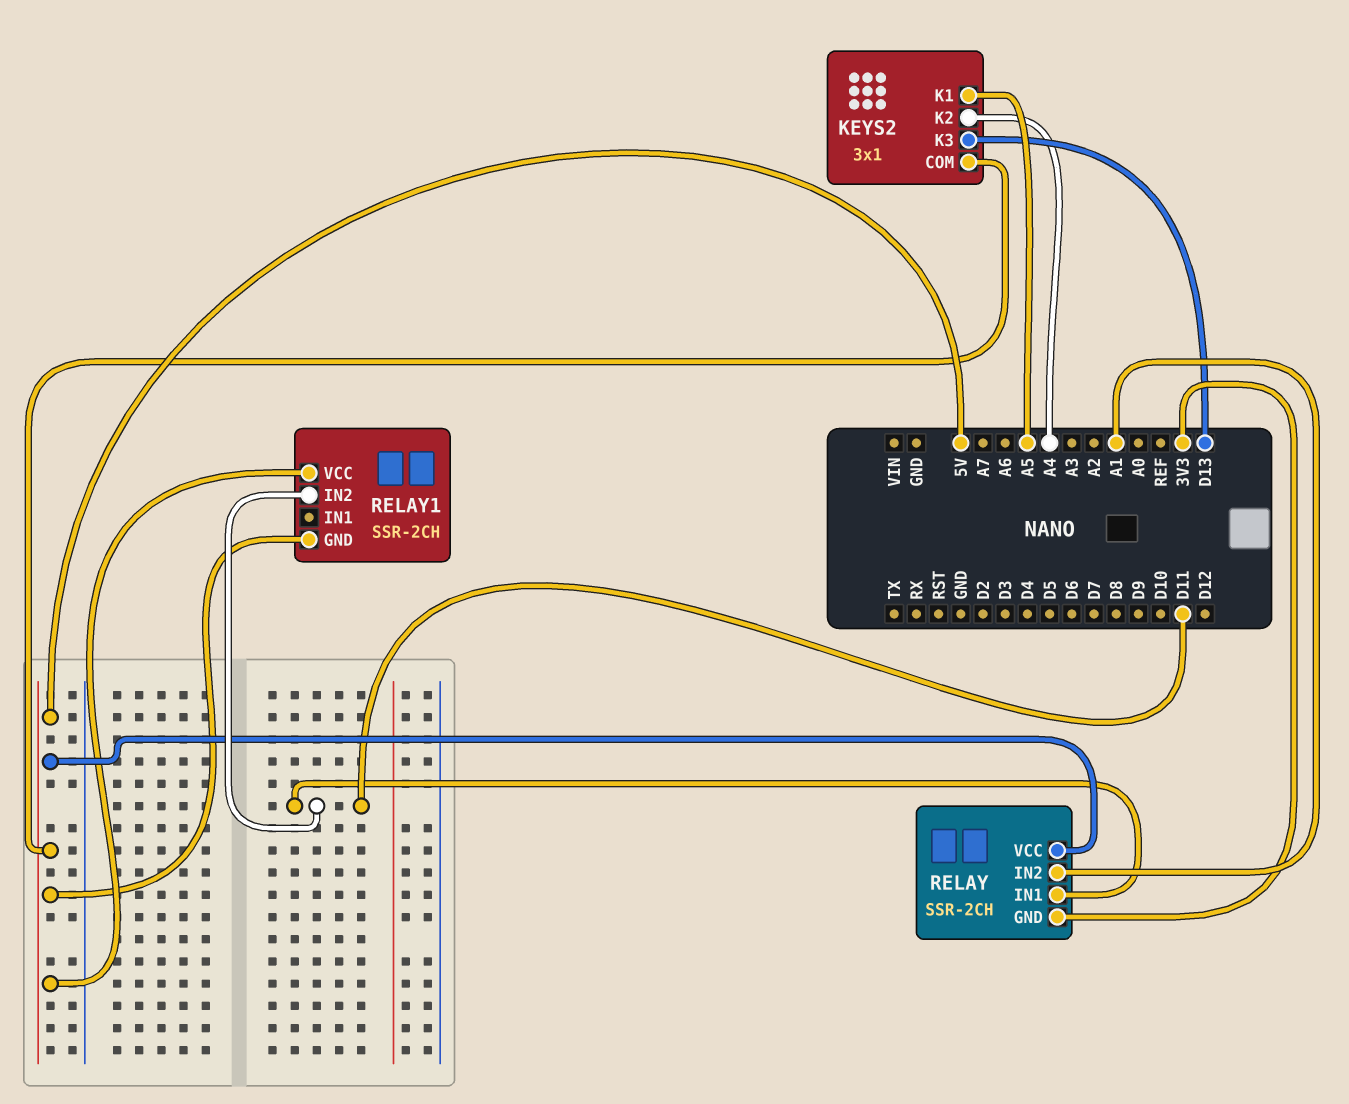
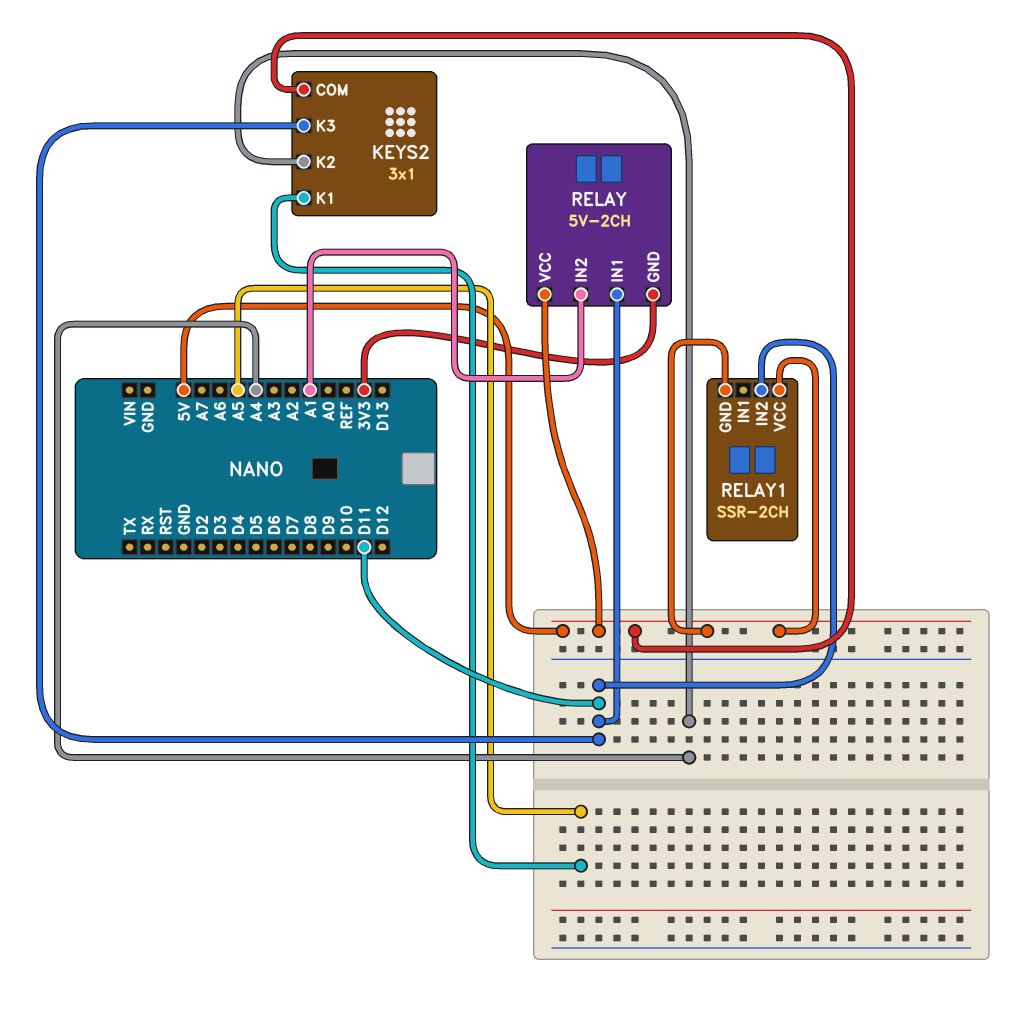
KEYS2 pin K3: D13 -> D11
RELAY: SSR-2CH -> 5V-2CH

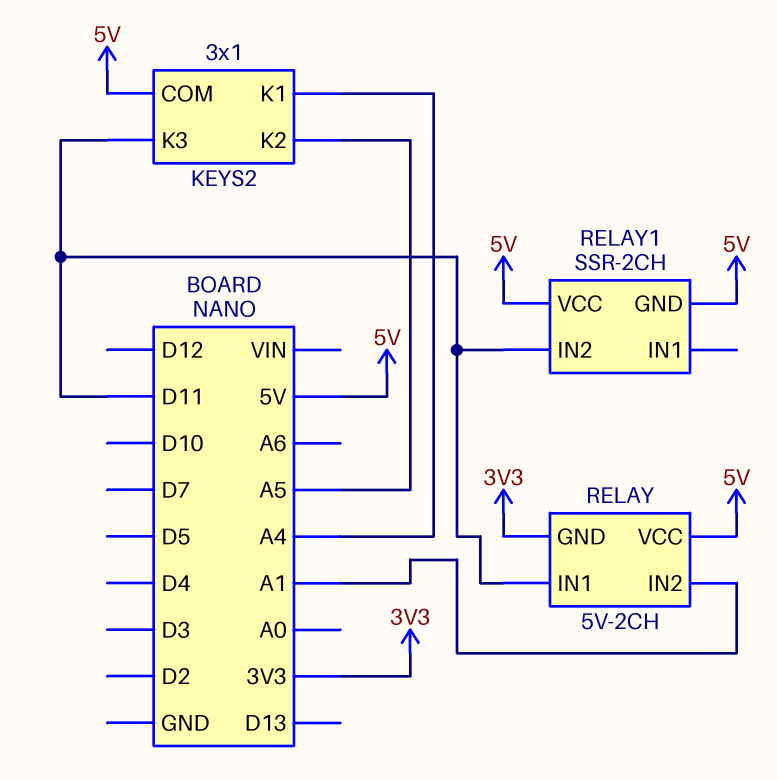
KEYS2 pin K1: A5 -> A4
KEYS2 pin K2: A4 -> A5

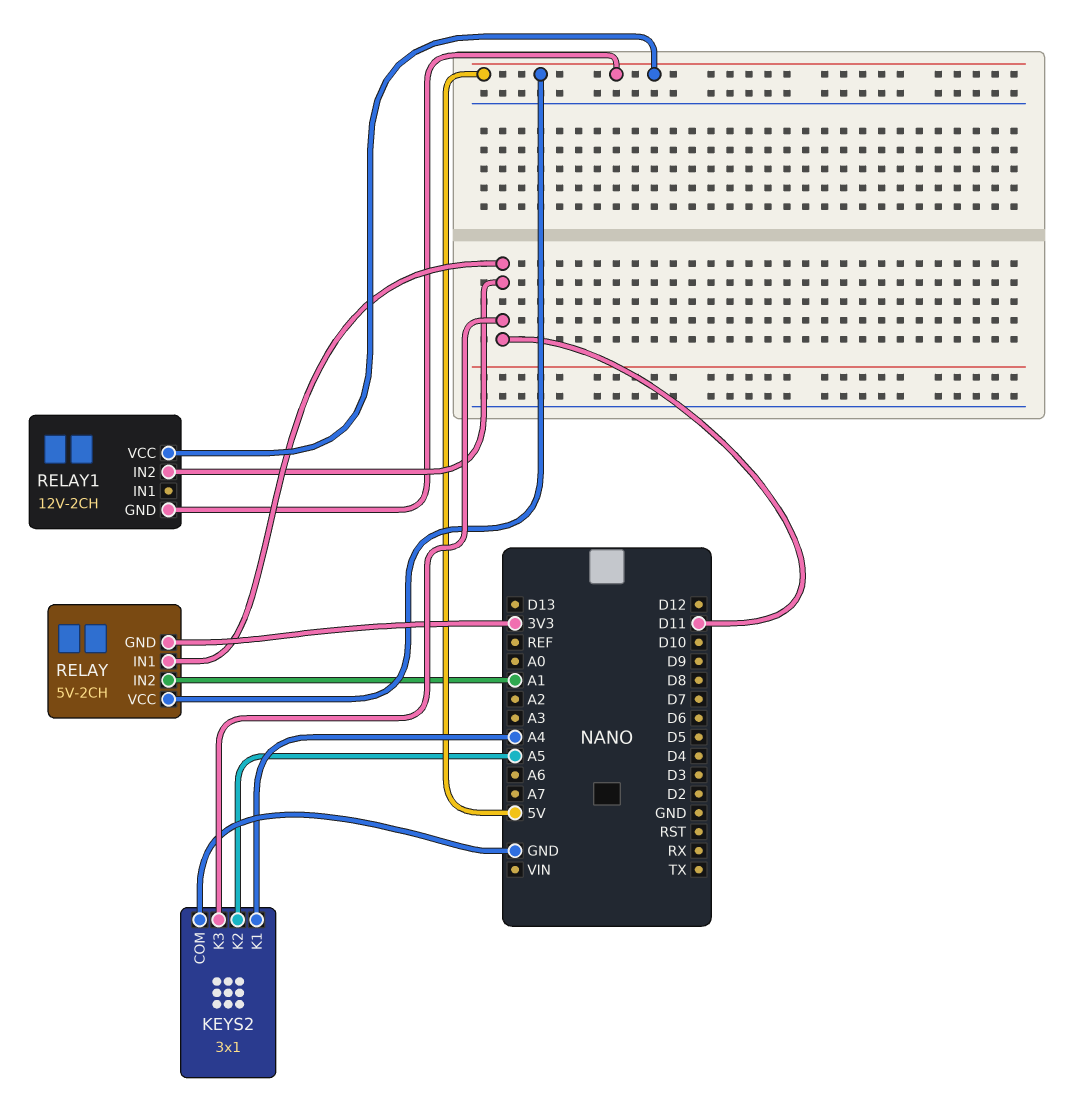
KEYS2 pin COM: 5V -> GND
RELAY1: SSR-2CH -> 12V-2CH

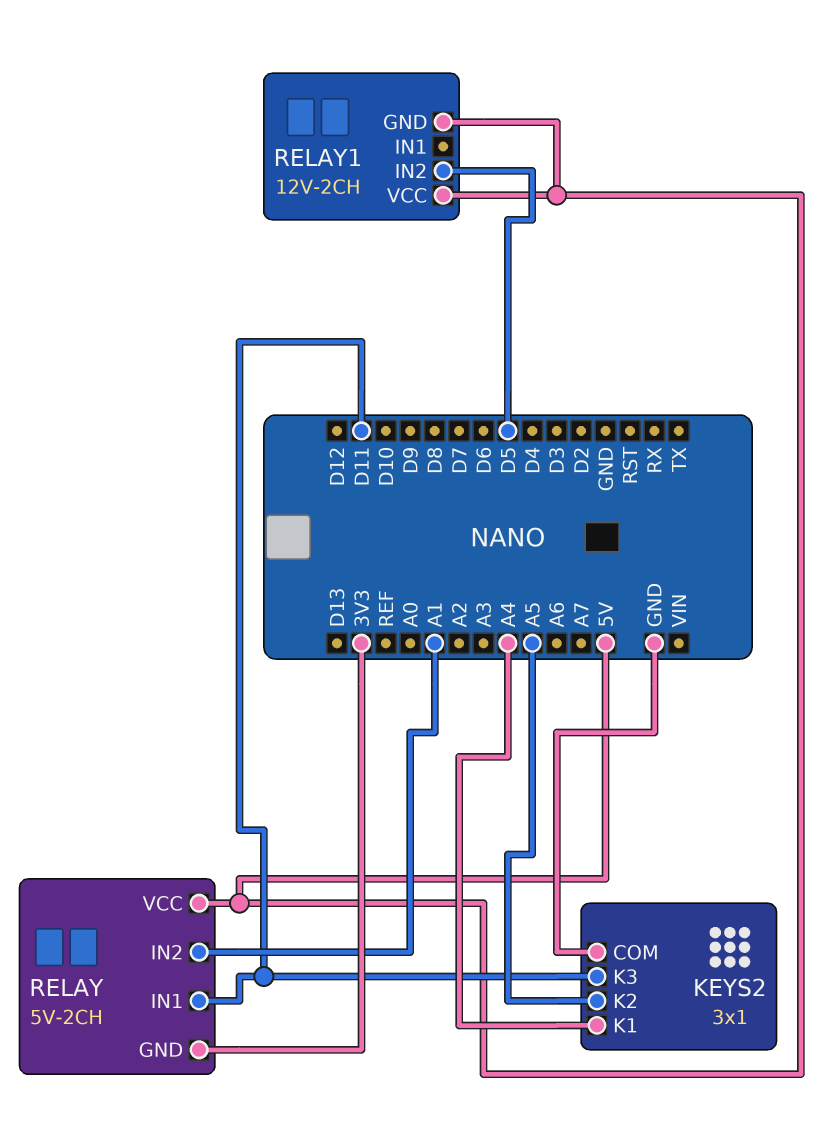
RELAY1 pin IN2: D11 -> D5

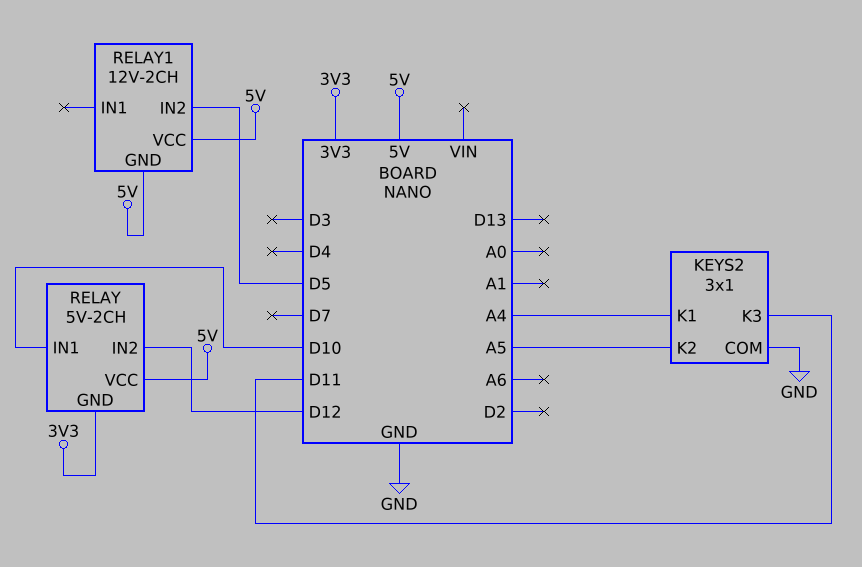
RELAY pin IN1: D11 -> D10
RELAY pin IN2: A1 -> D12

